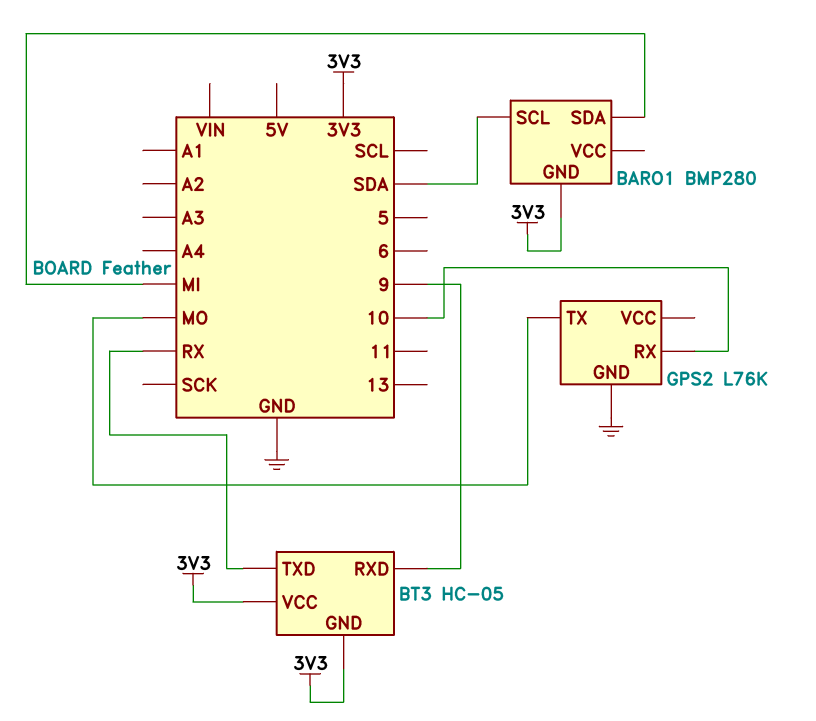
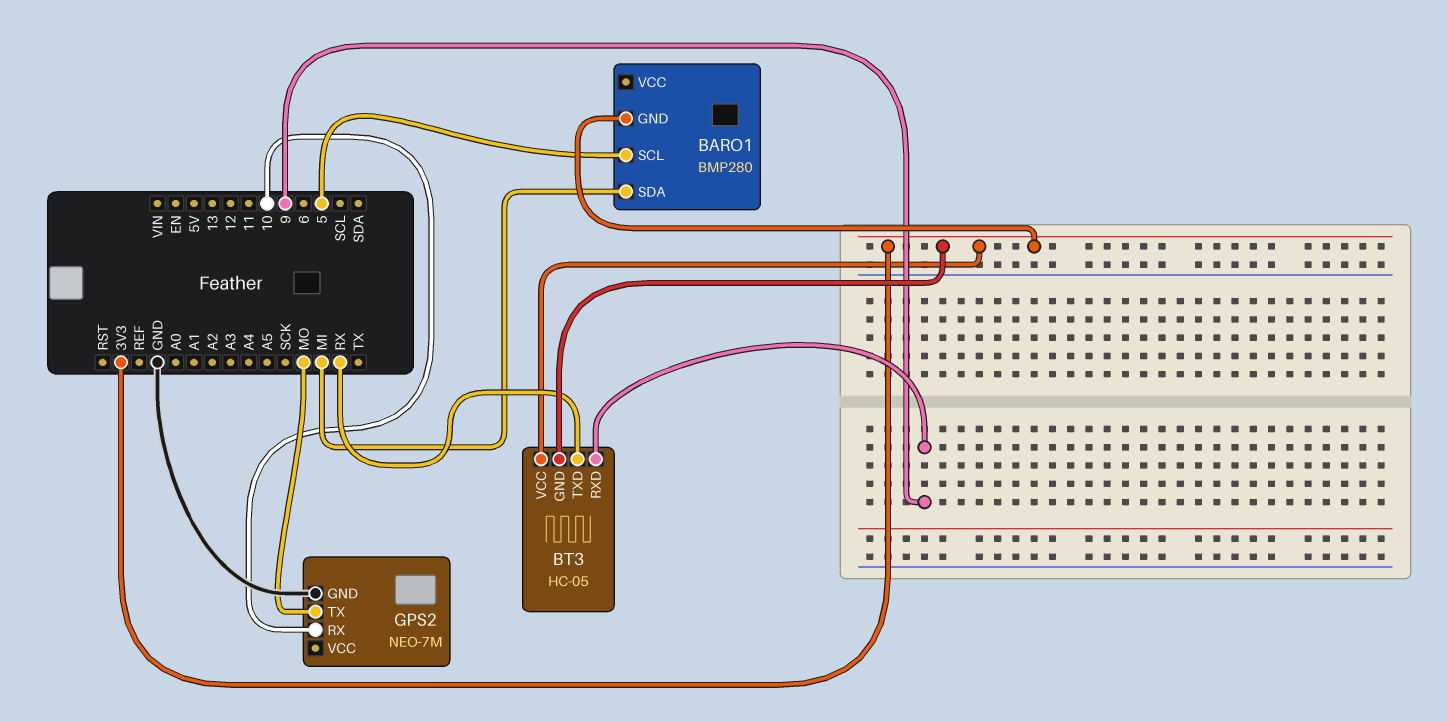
BARO1 pin SCL: SDA -> 5
GPS2: L76K -> NEO-7M

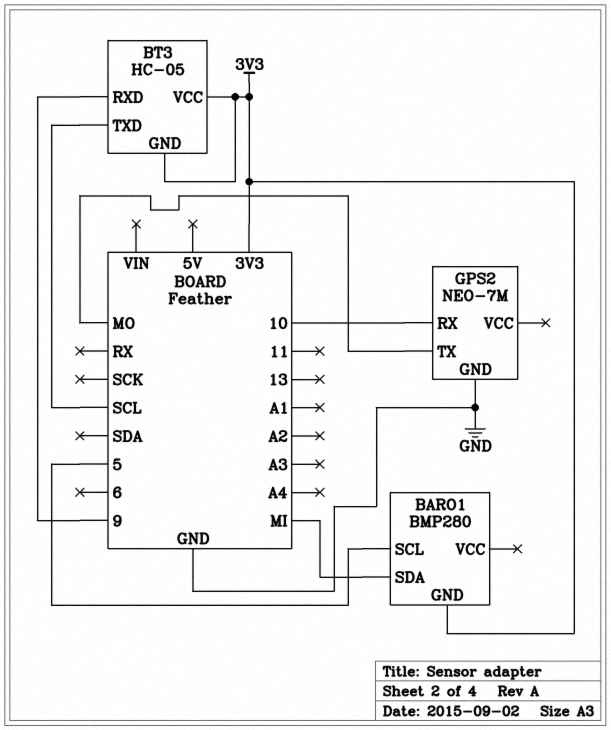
BT3 pin TXD: RX -> SCL

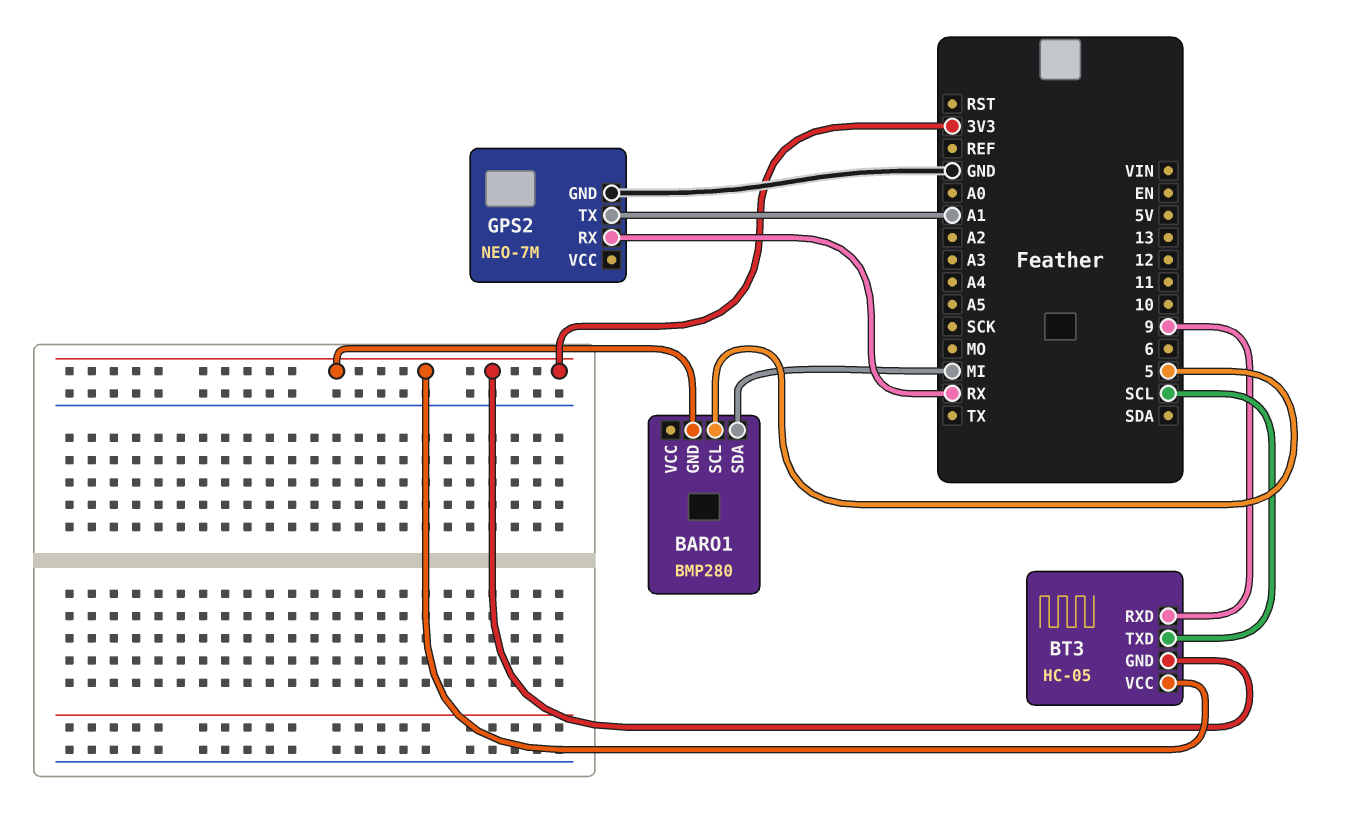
GPS2 pin RX: 10 -> RX
GPS2 pin TX: MO -> A1

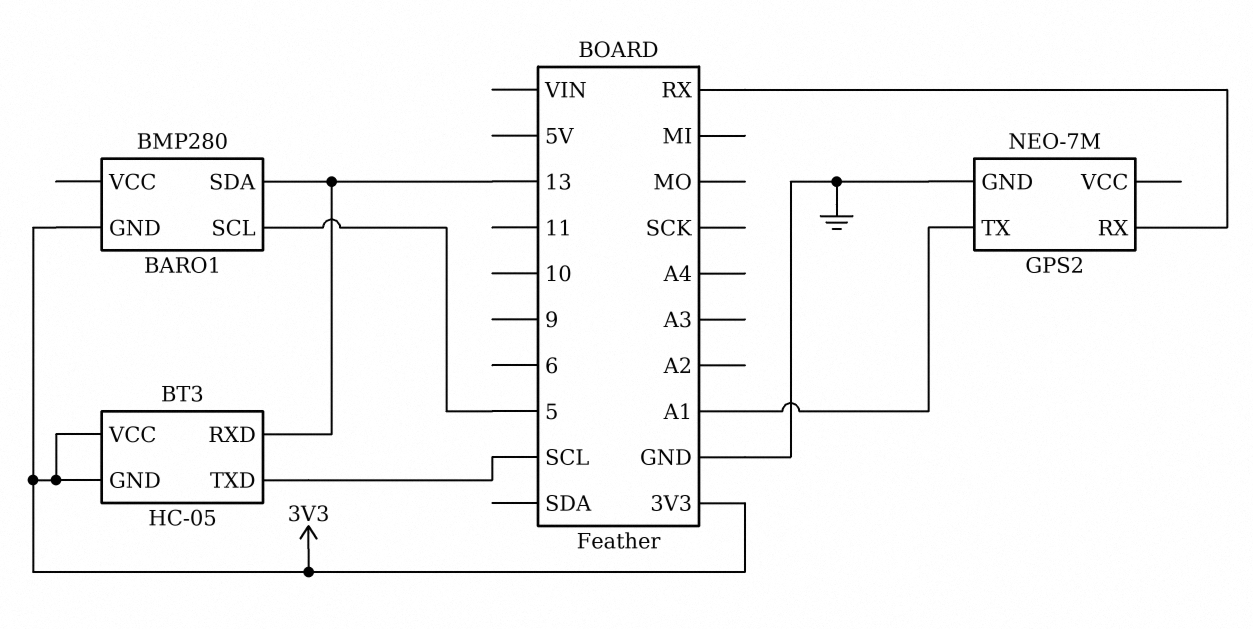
BARO1 pin SDA: MI -> 13
BT3 pin RXD: 9 -> 13

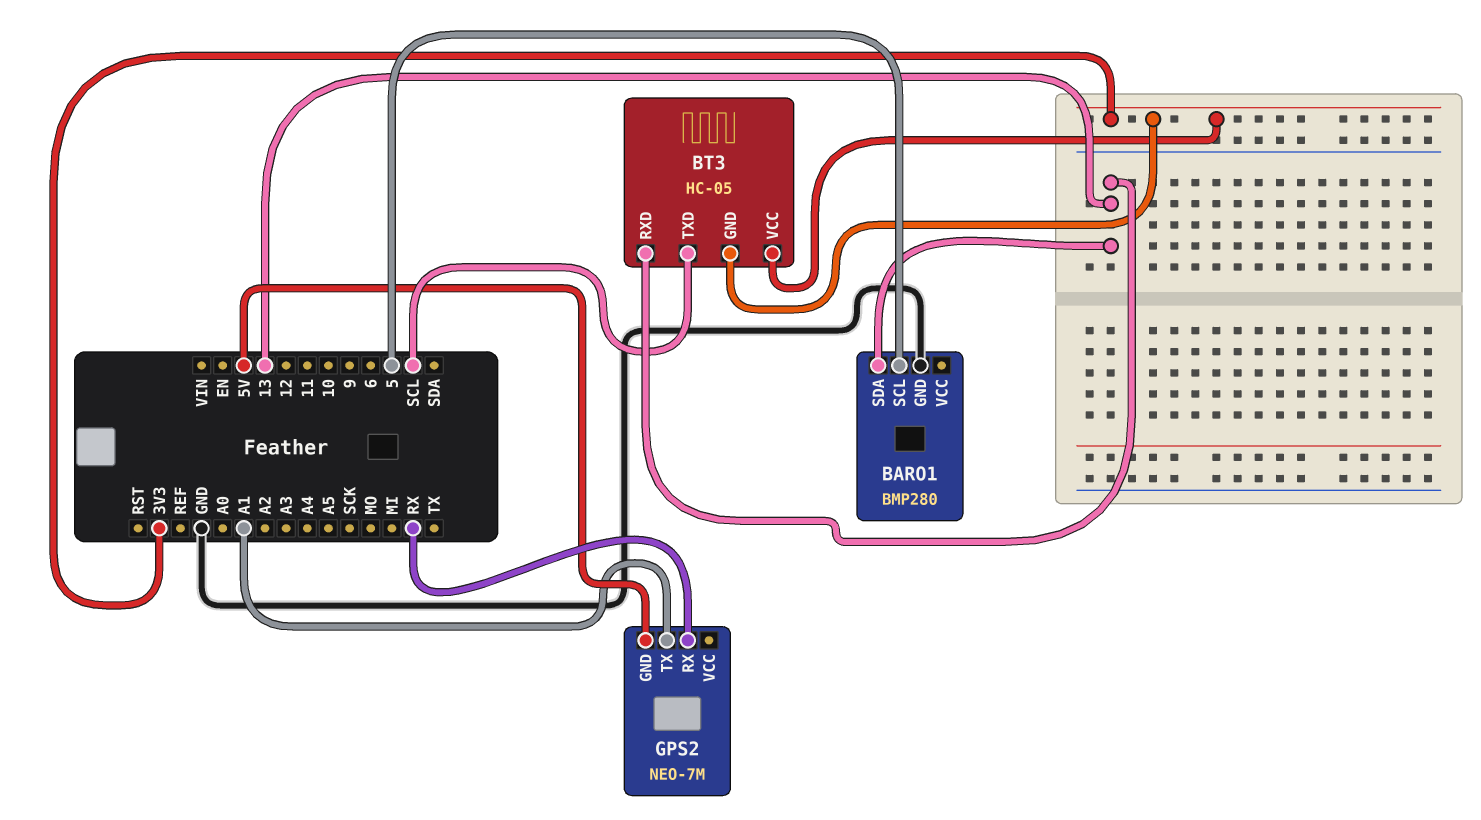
BARO1 pin GND: 3V3 -> GND
GPS2 pin GND: GND -> 5V

